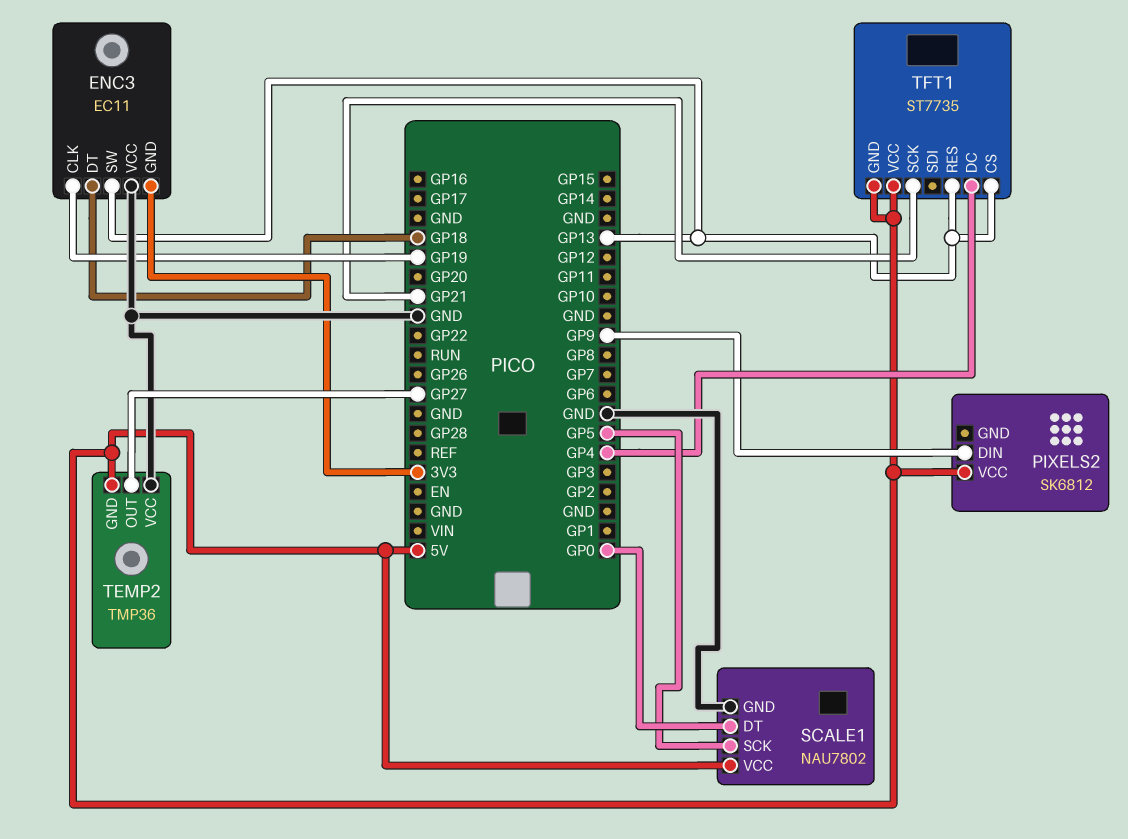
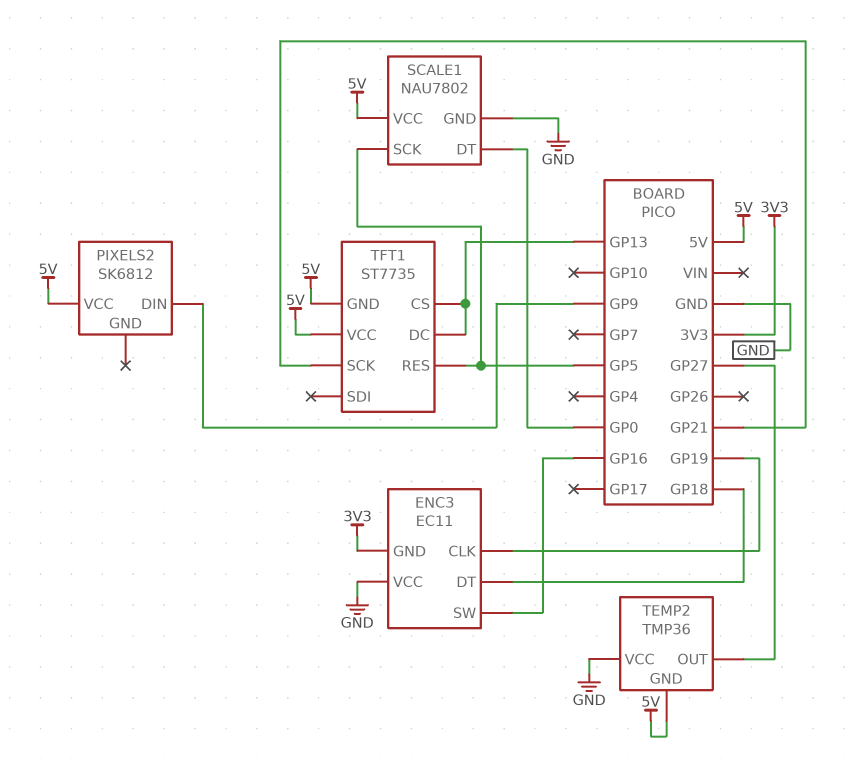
ENC3 pin SW: GP13 -> GP16
TFT1 pin DC: GP4 -> GP13
TFT1 pin RES: GP13 -> GP5

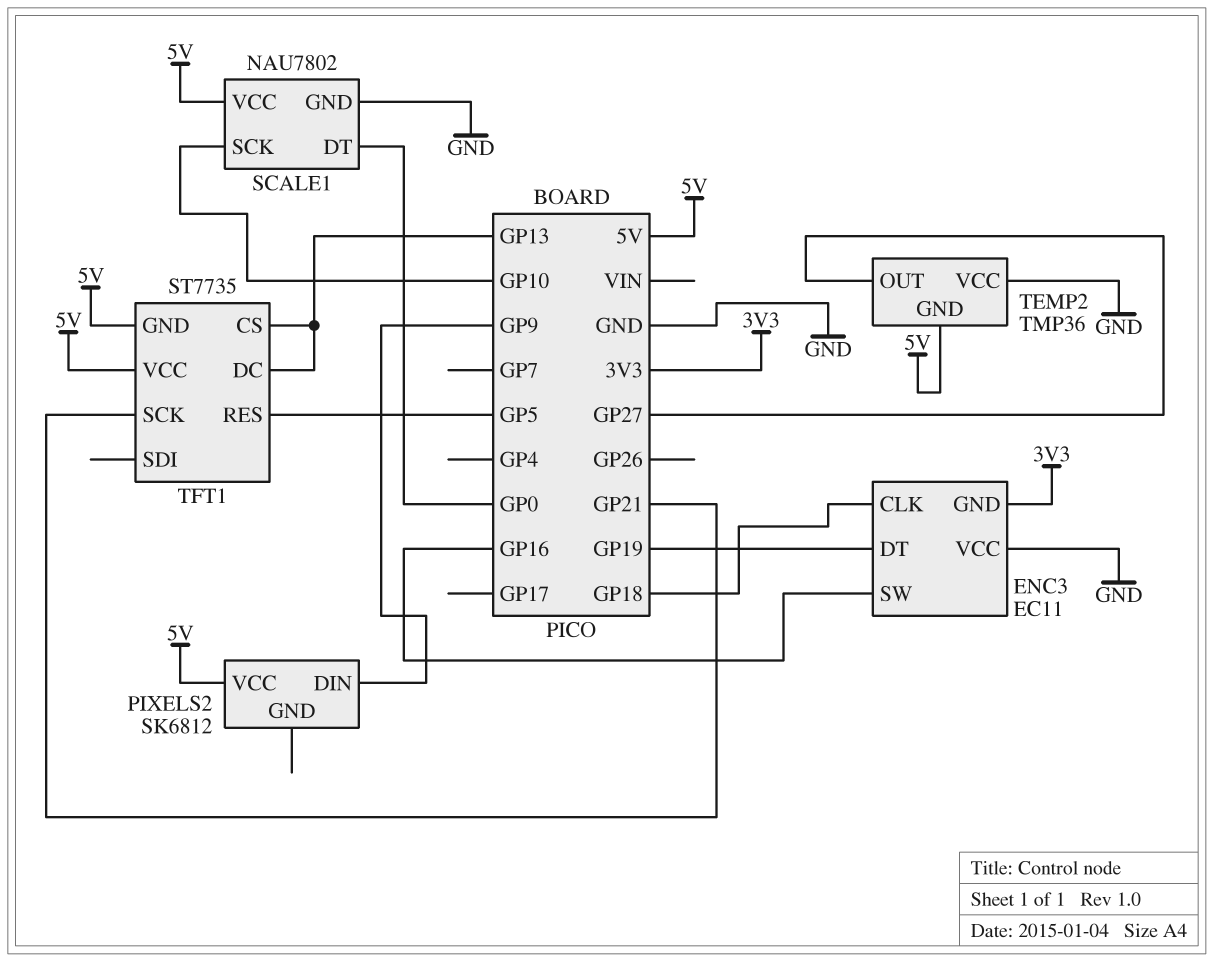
ENC3 pin CLK: GP19 -> GP18
ENC3 pin DT: GP18 -> GP19
SCALE1 pin SCK: GP5 -> GP10

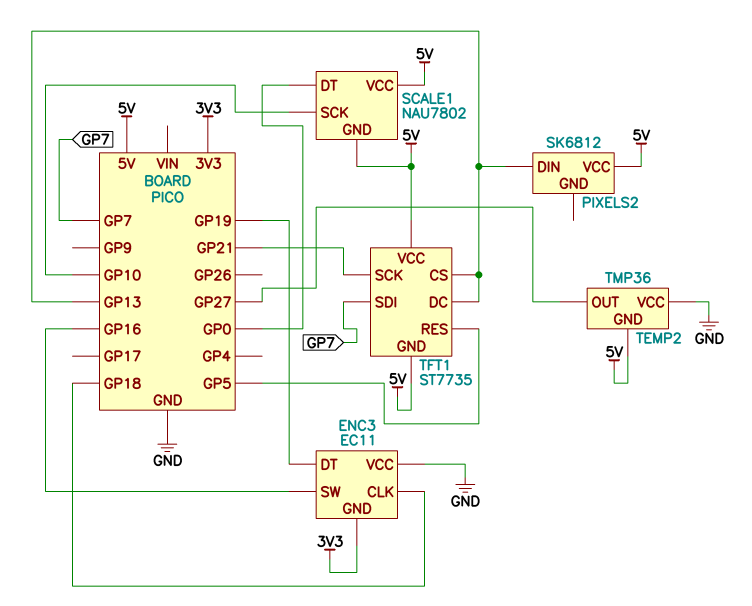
PIXELS2 pin DIN: GP9 -> GP13
SCALE1 pin GND: GND -> 5V
TFT1 pin SDI: none -> GP7

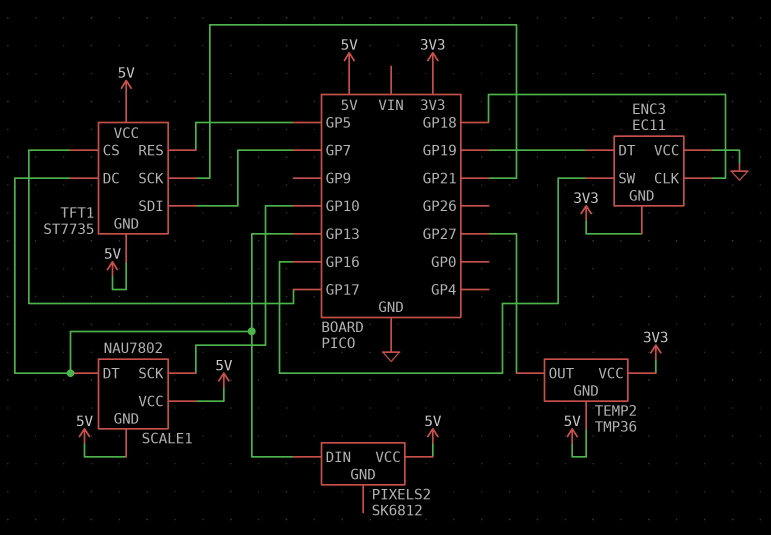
SCALE1 pin DT: GP0 -> GP13
TEMP2 pin VCC: GND -> 3V3
TFT1 pin CS: GP13 -> GP17

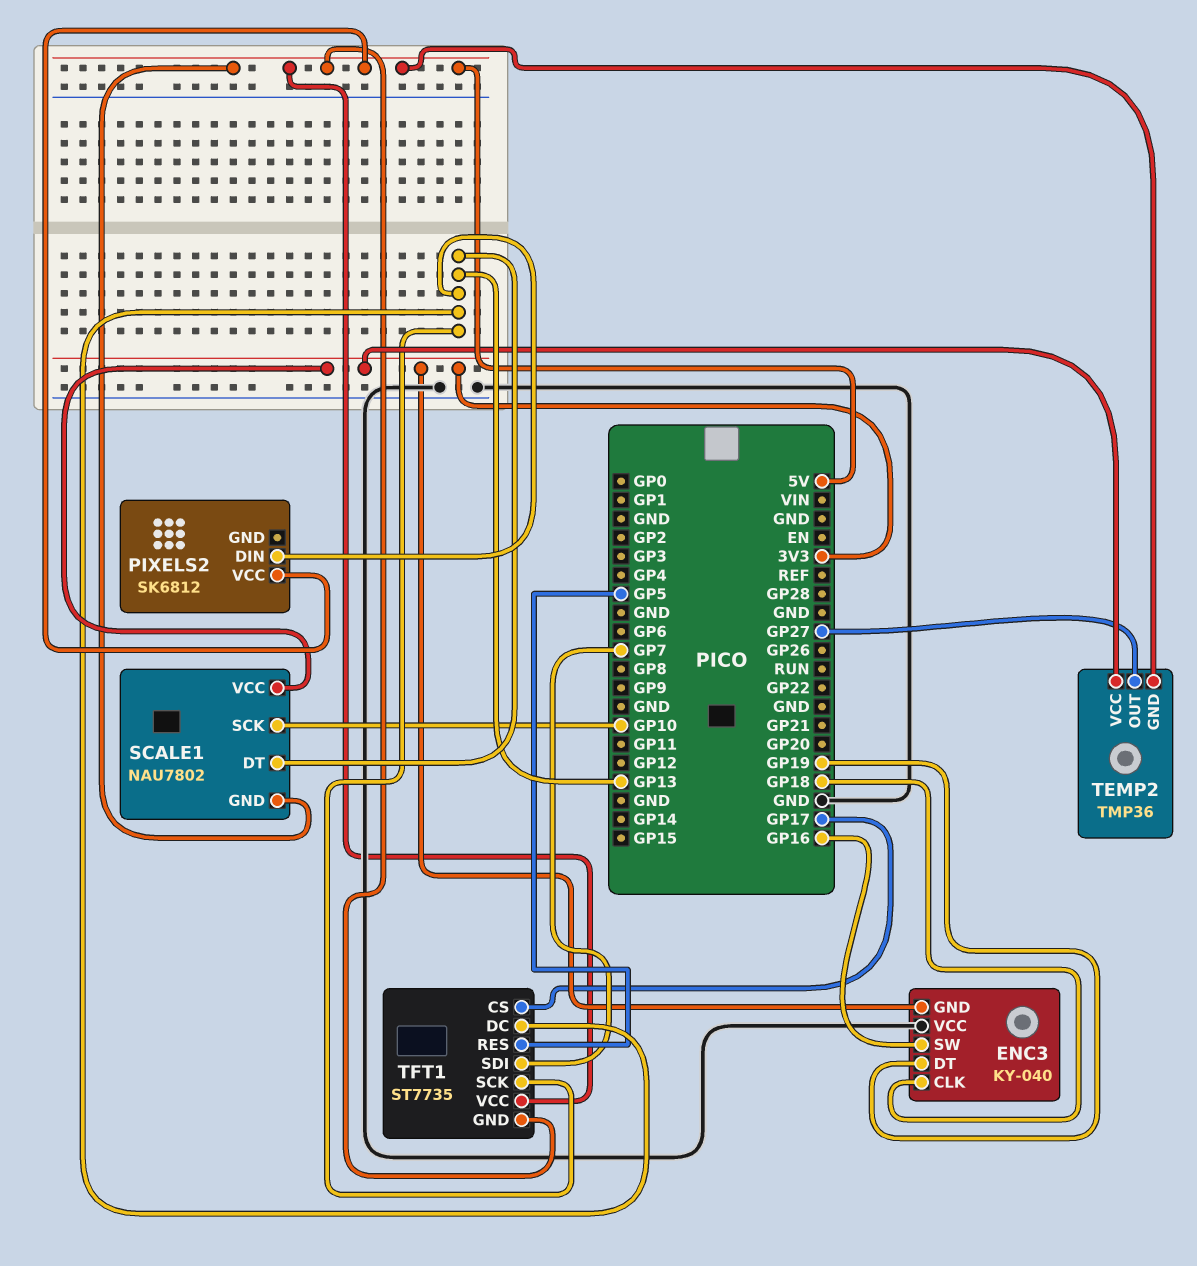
ENC3: EC11 -> KY-040
SCALE1 pin VCC: 5V -> 3V3
TFT1 pin SCK: GP21 -> GP13

